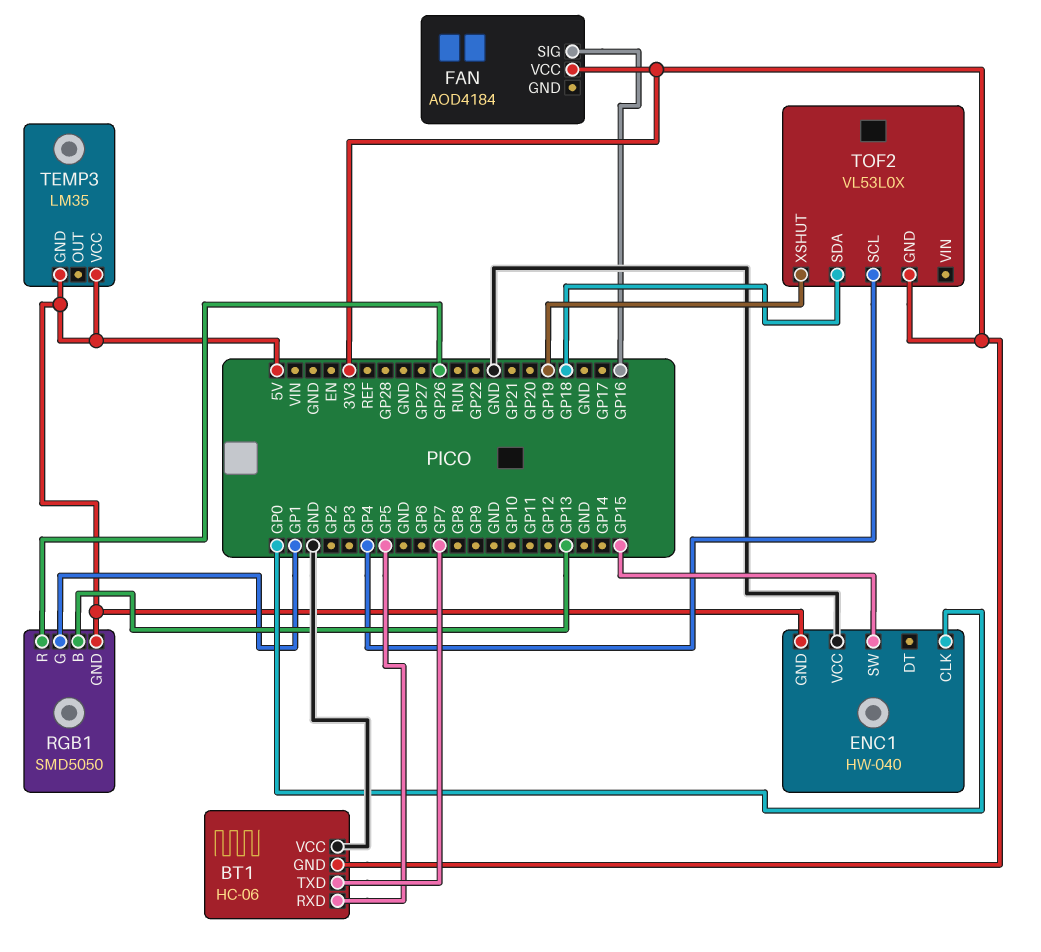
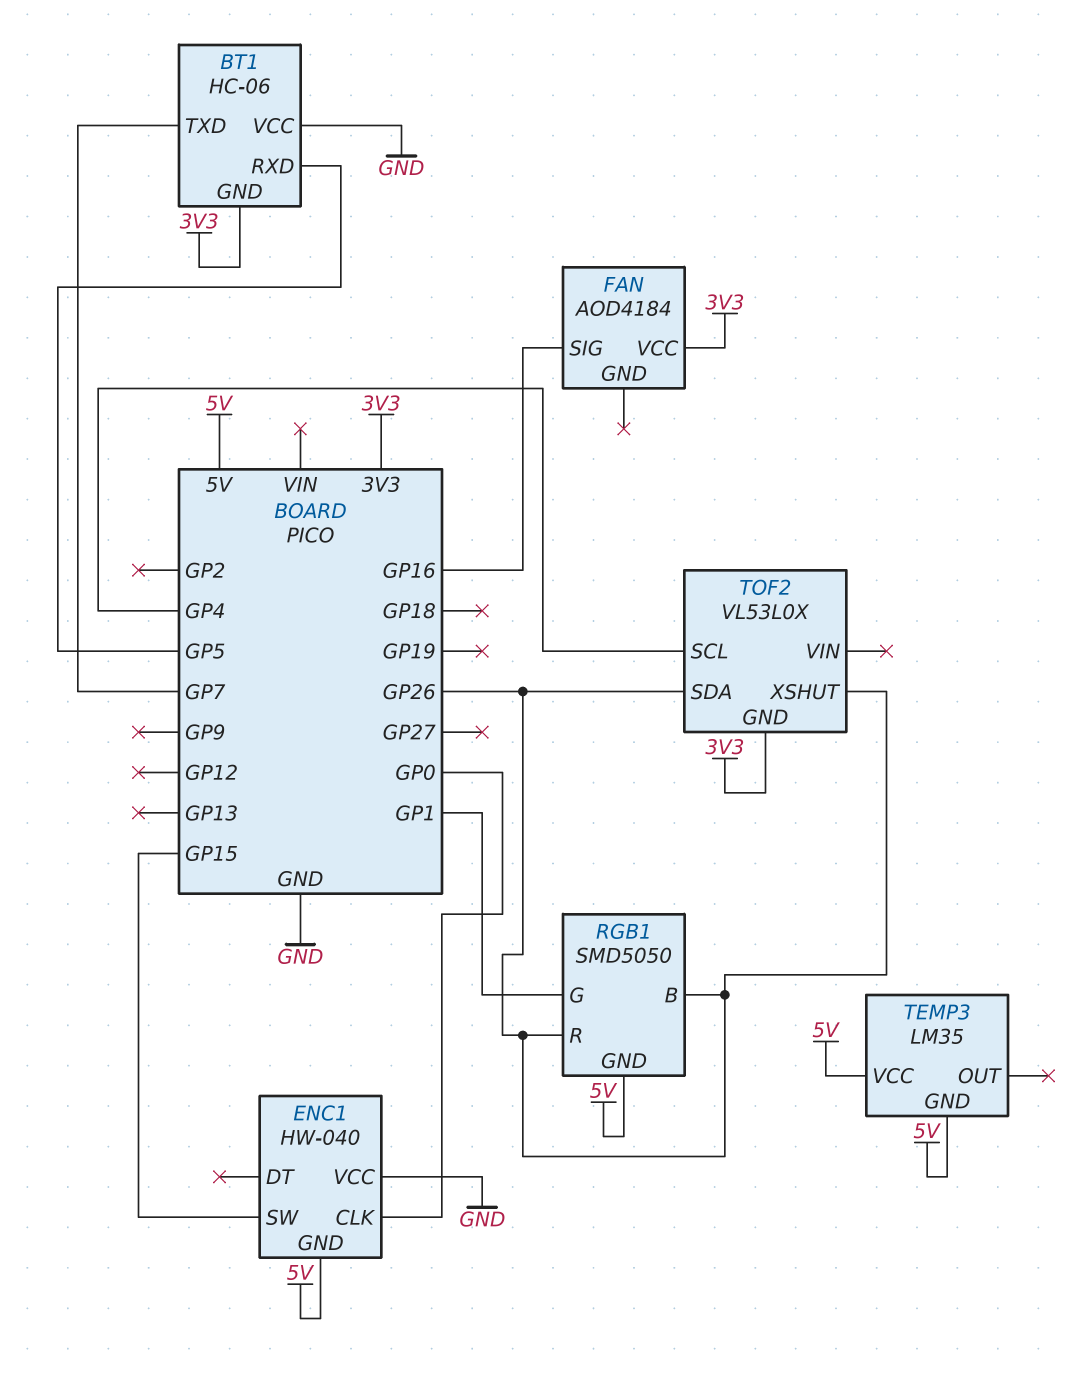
RGB1 pin B: GP13 -> GP26
TOF2 pin SDA: GP18 -> GP26
TOF2 pin XSHUT: GP19 -> GP26

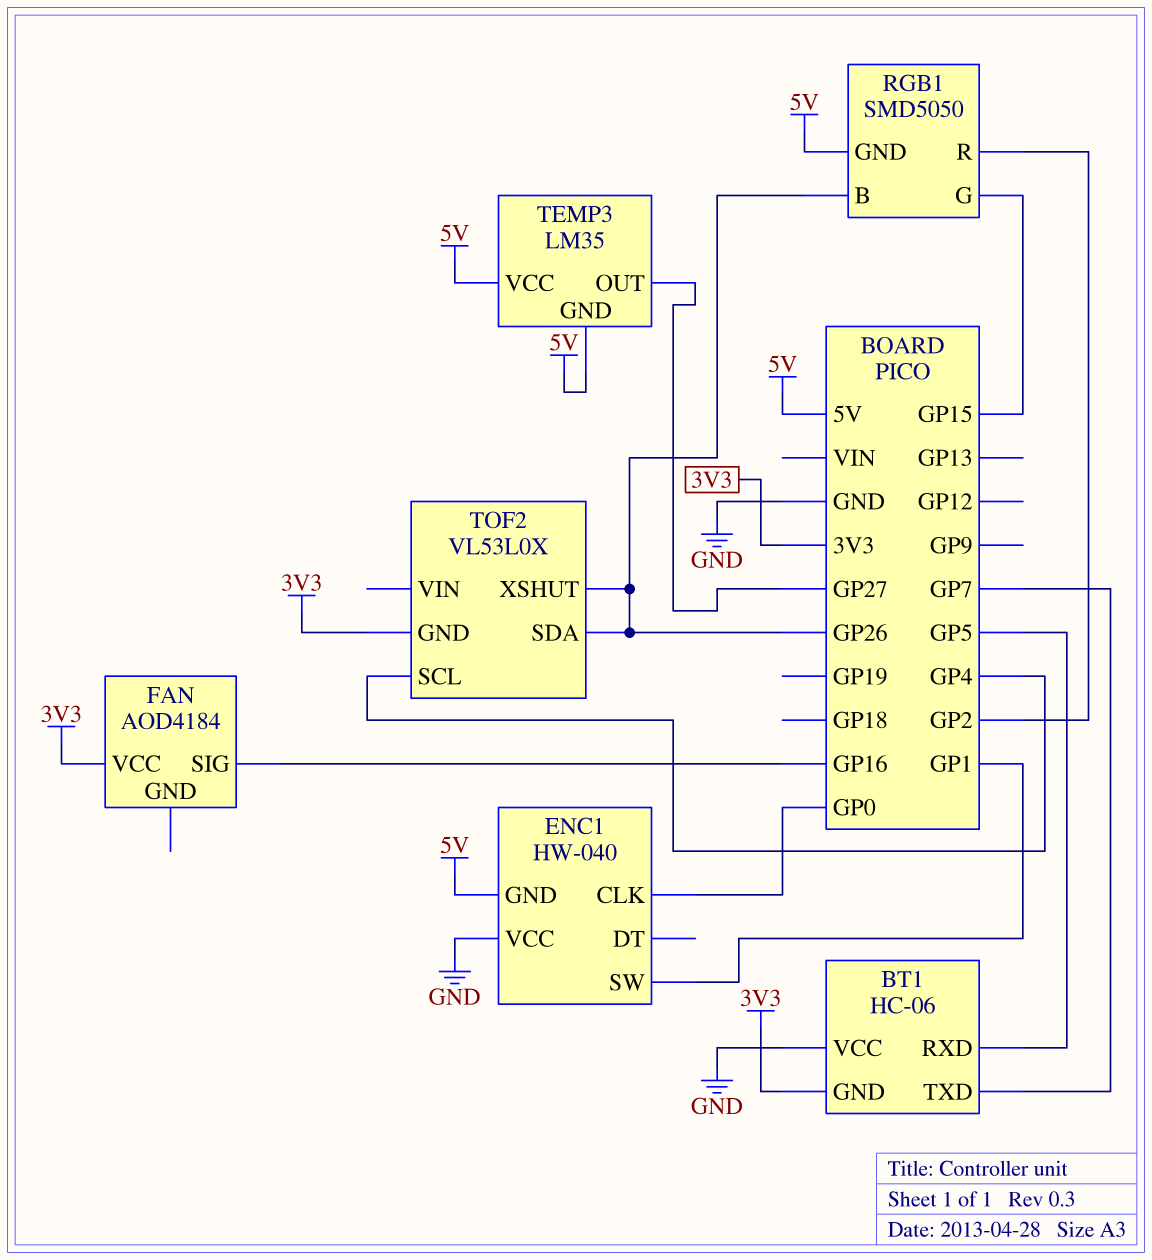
ENC1 pin SW: GP15 -> GP1
RGB1 pin G: GP1 -> GP15
RGB1 pin R: GP26 -> GP2
TEMP3 pin OUT: none -> GP27

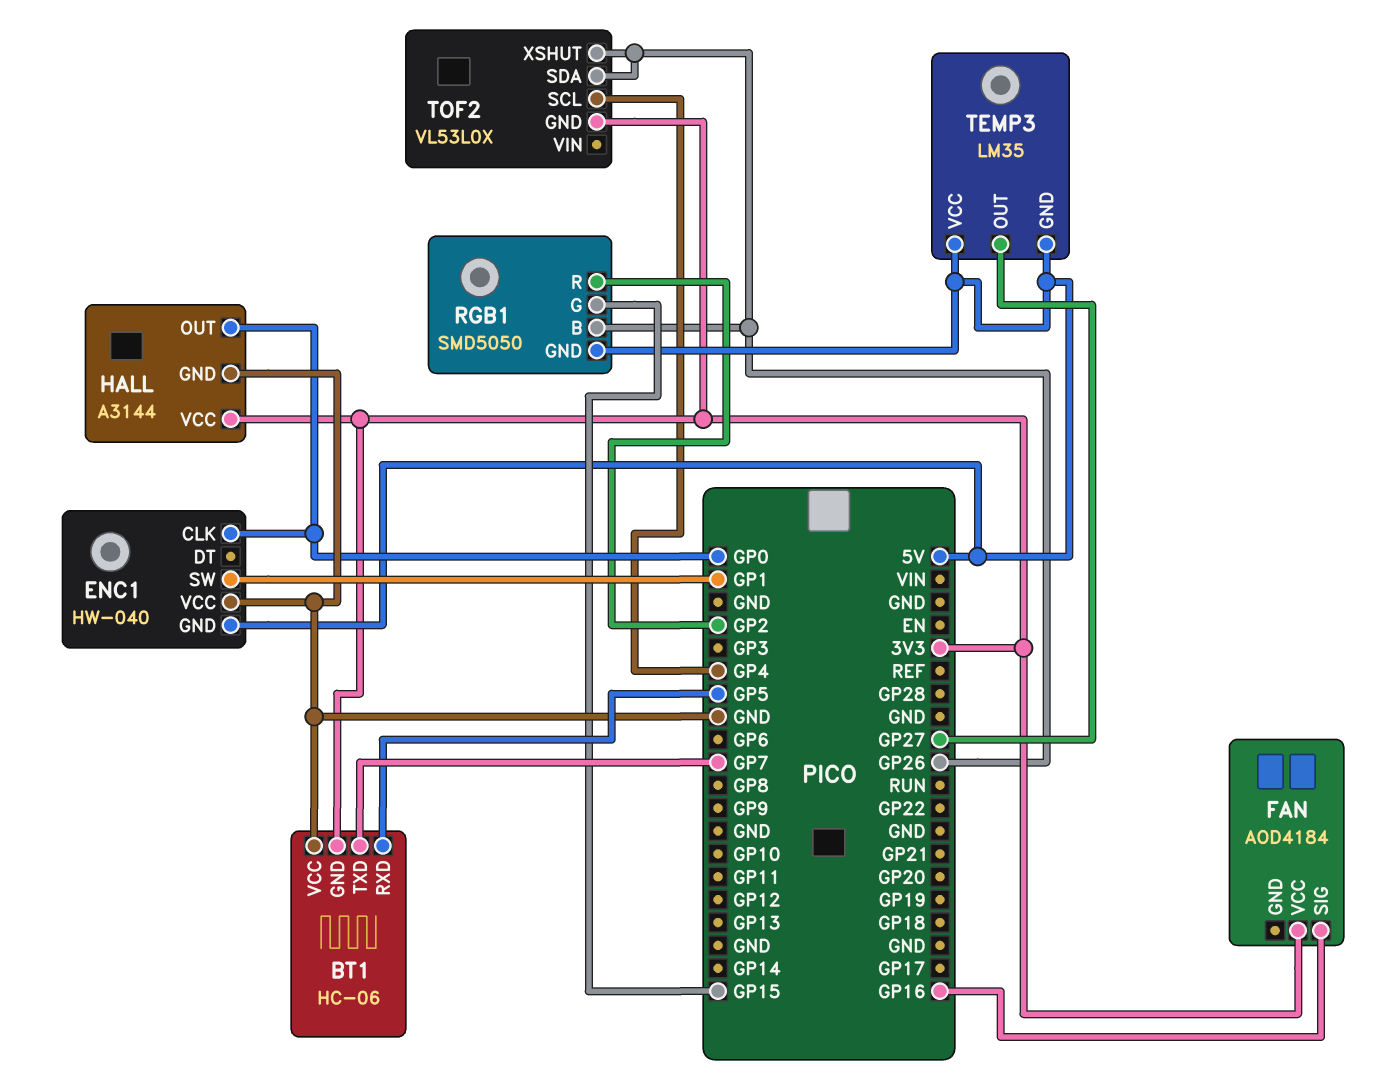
HALL: none -> A3144
HALL pin GND: none -> GND
HALL pin OUT: none -> GP0
HALL pin VCC: none -> 3V3

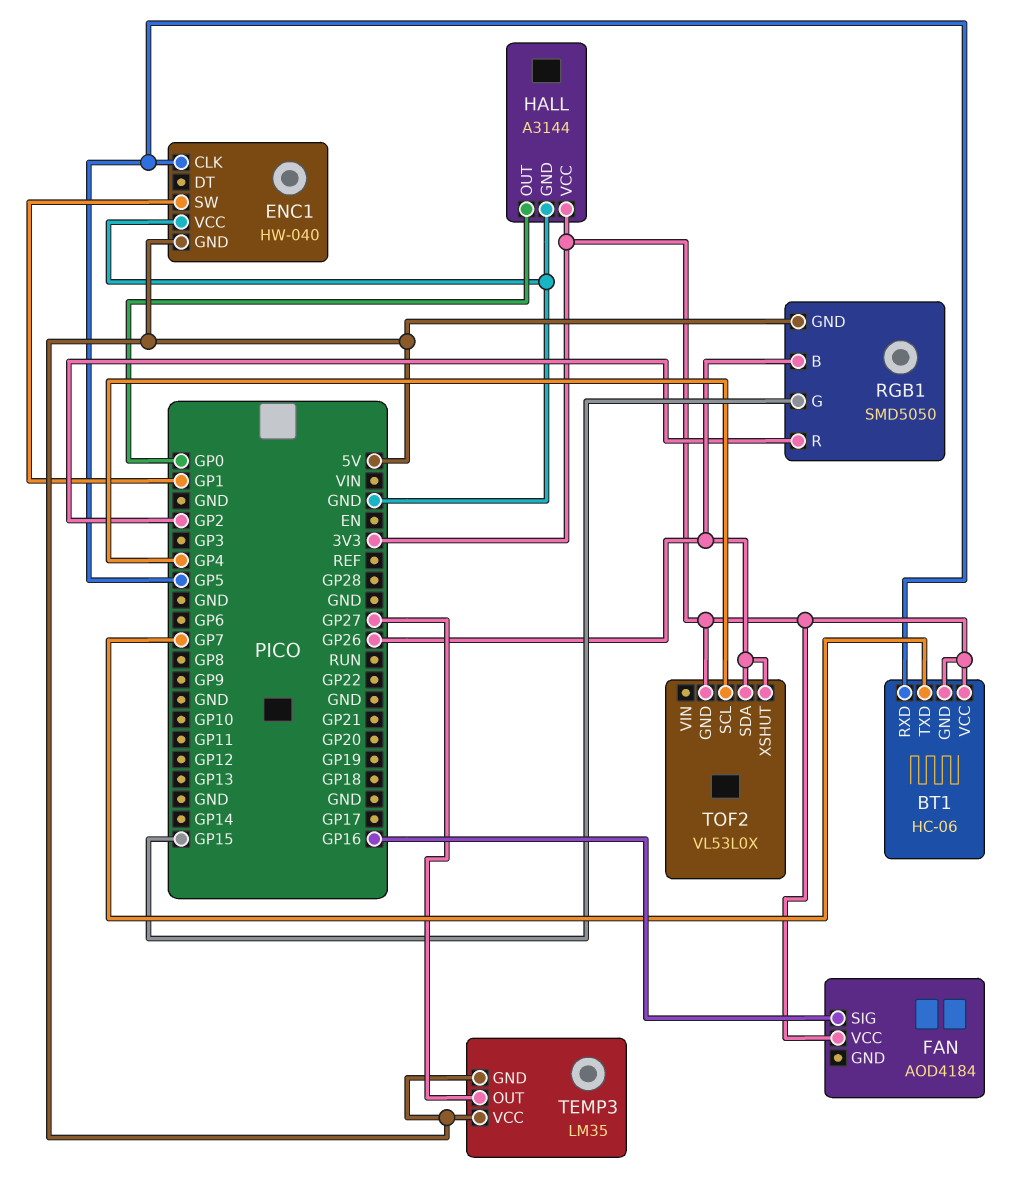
BT1 pin VCC: GND -> 3V3
ENC1 pin CLK: GP0 -> GP5

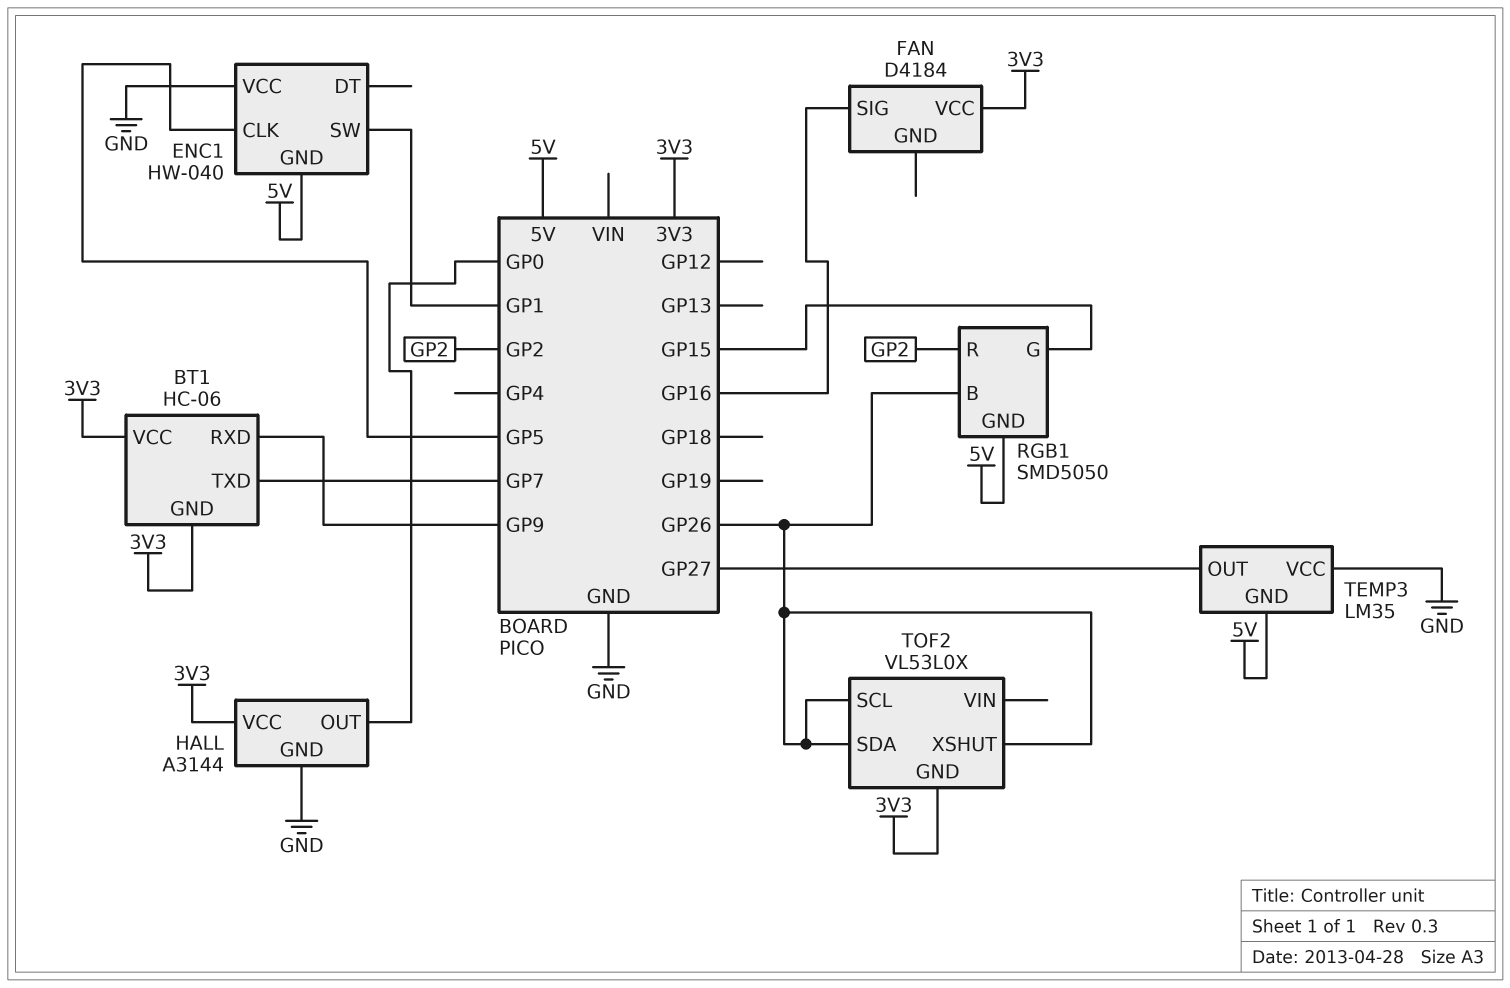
BT1 pin RXD: GP5 -> GP9
FAN: AOD4184 -> D4184
TEMP3 pin VCC: 5V -> GND
TOF2 pin SCL: GP4 -> GP26

